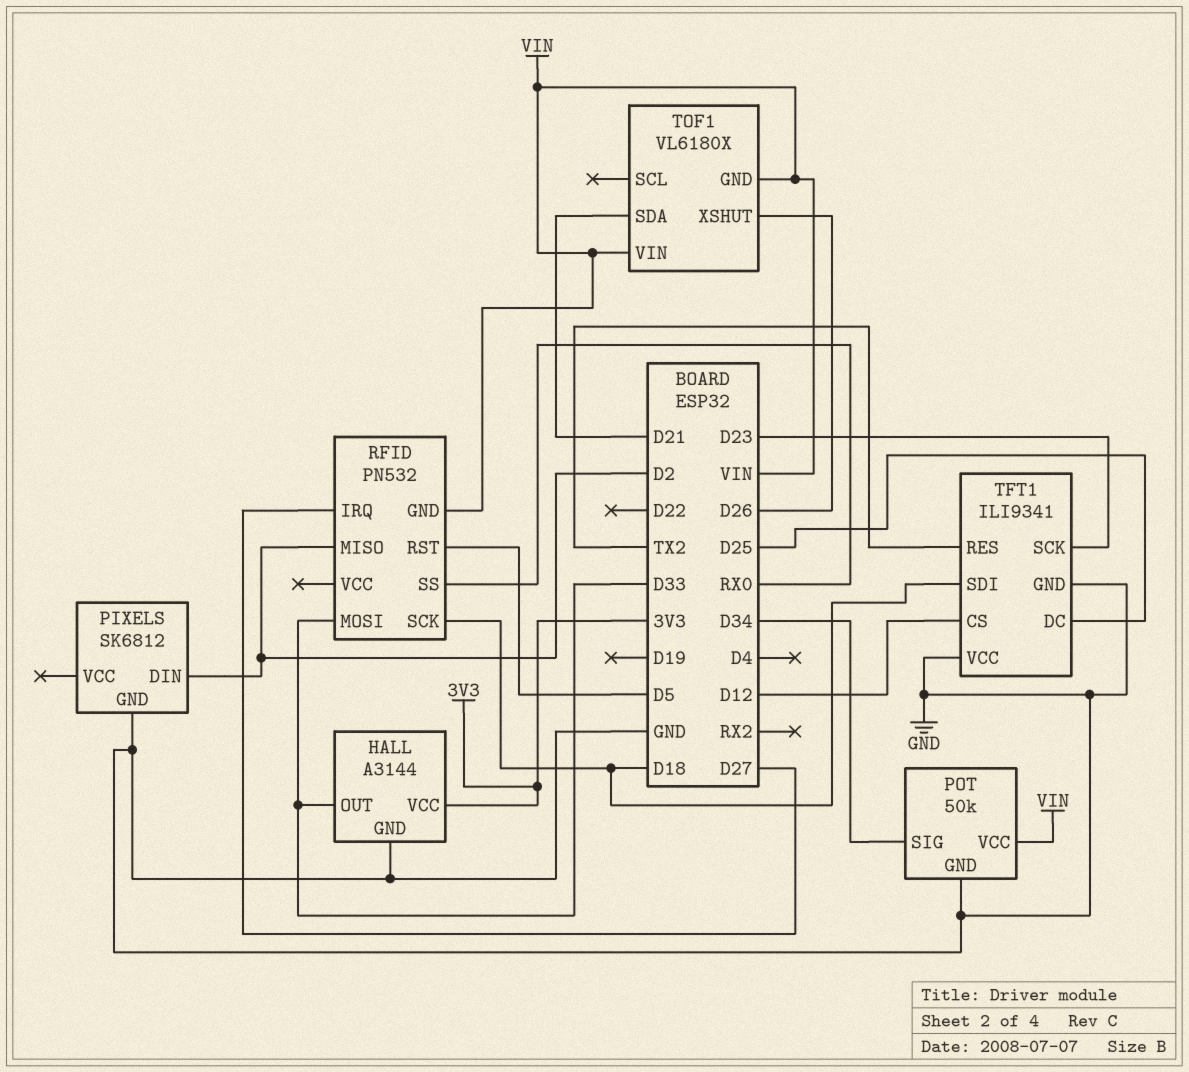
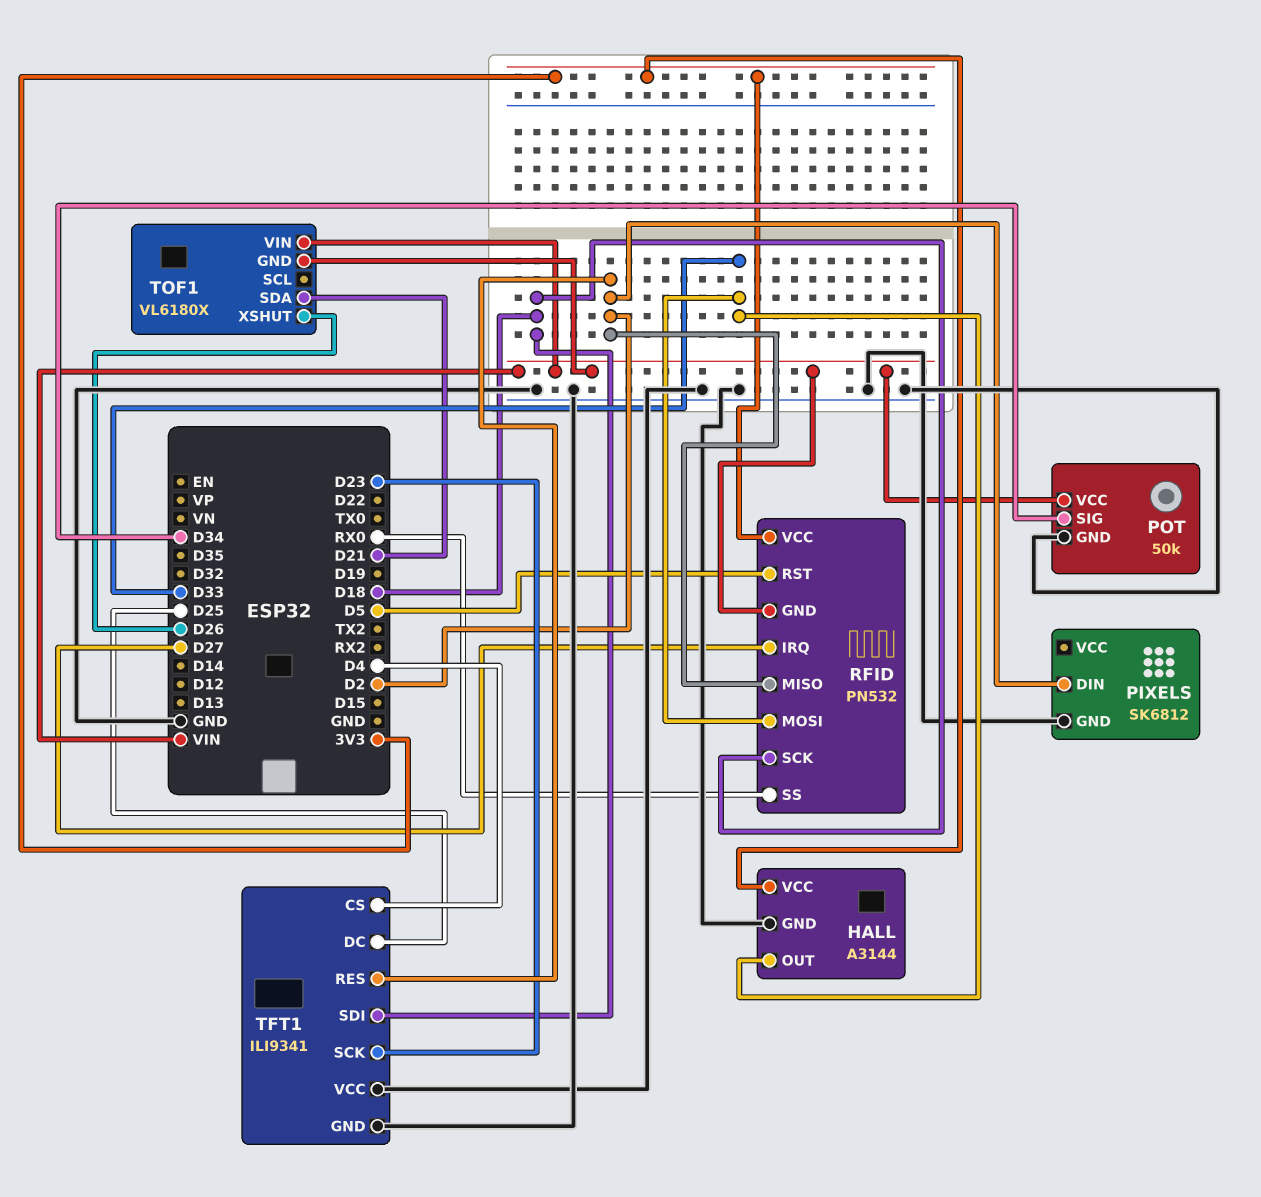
RFID pin VCC: none -> 3V3
TFT1 pin CS: D12 -> D4
TFT1 pin RES: TX2 -> D2

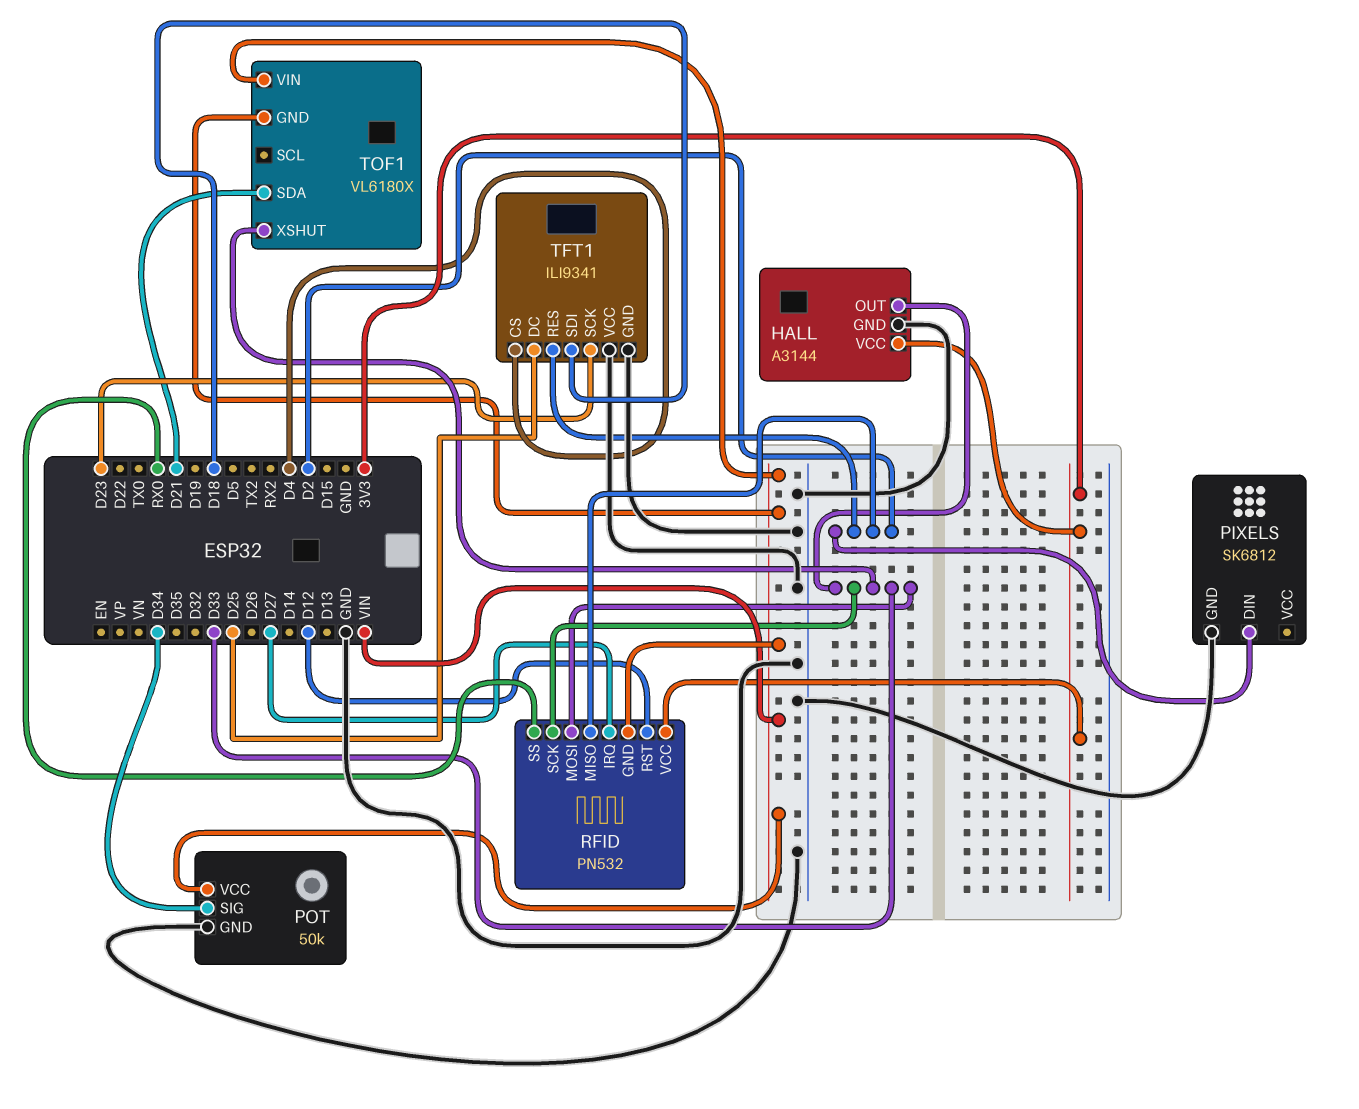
RFID pin RST: D5 -> D12
RFID pin SCK: D18 -> D33
TOF1 pin XSHUT: D26 -> D33

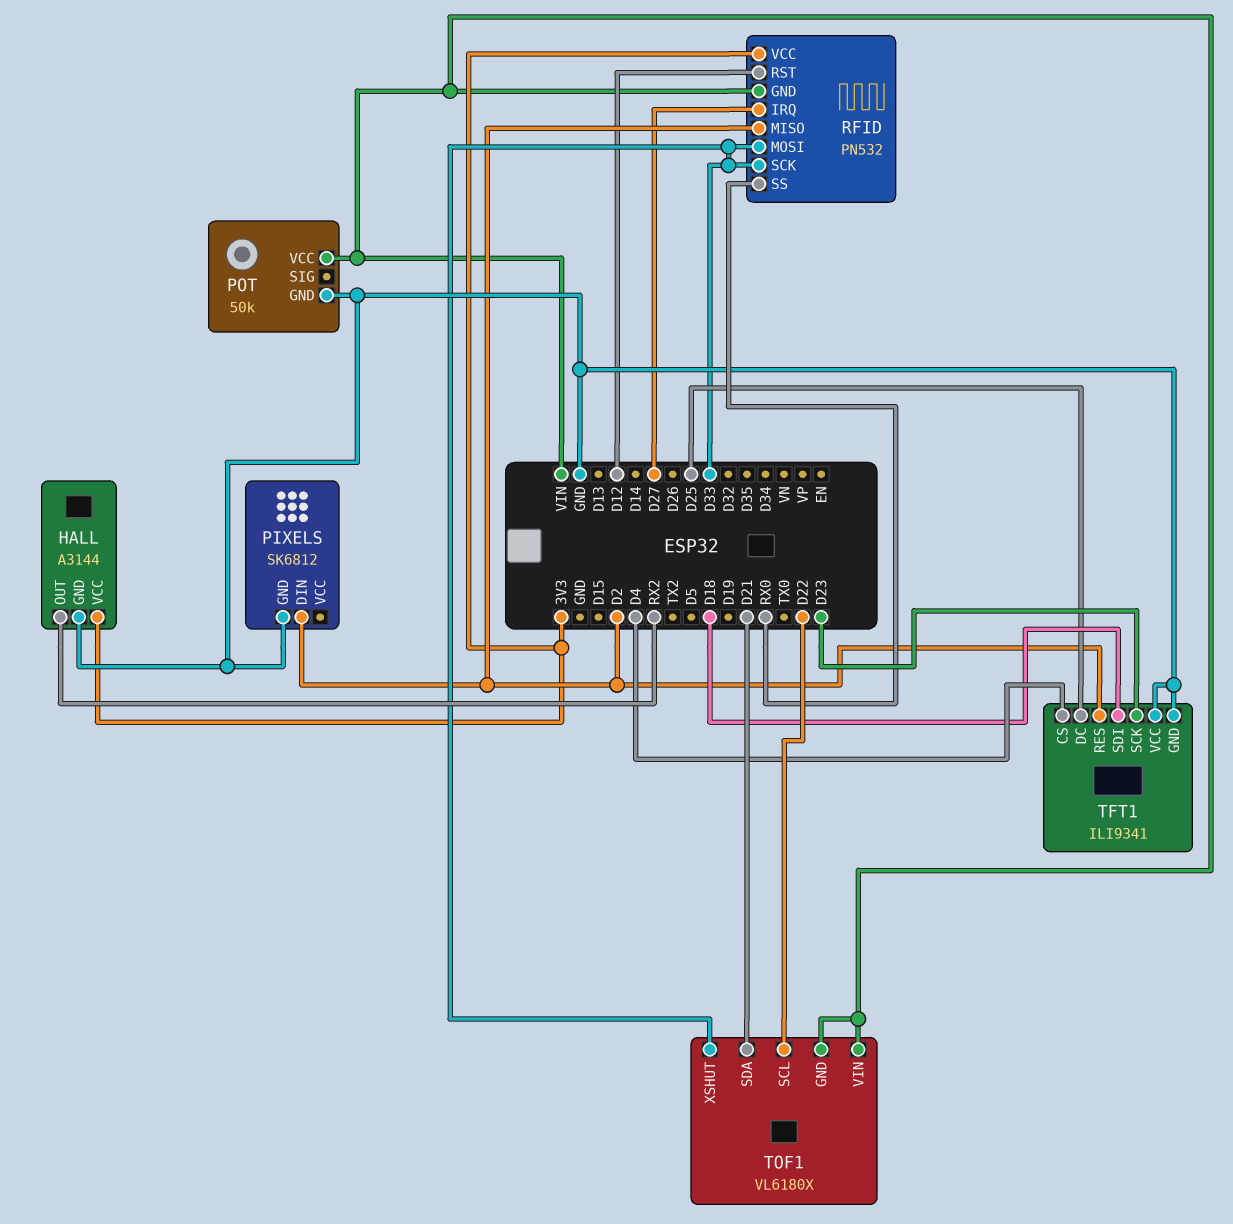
HALL pin OUT: D33 -> RX2
POT pin SIG: D34 -> none
TOF1 pin SCL: none -> D22

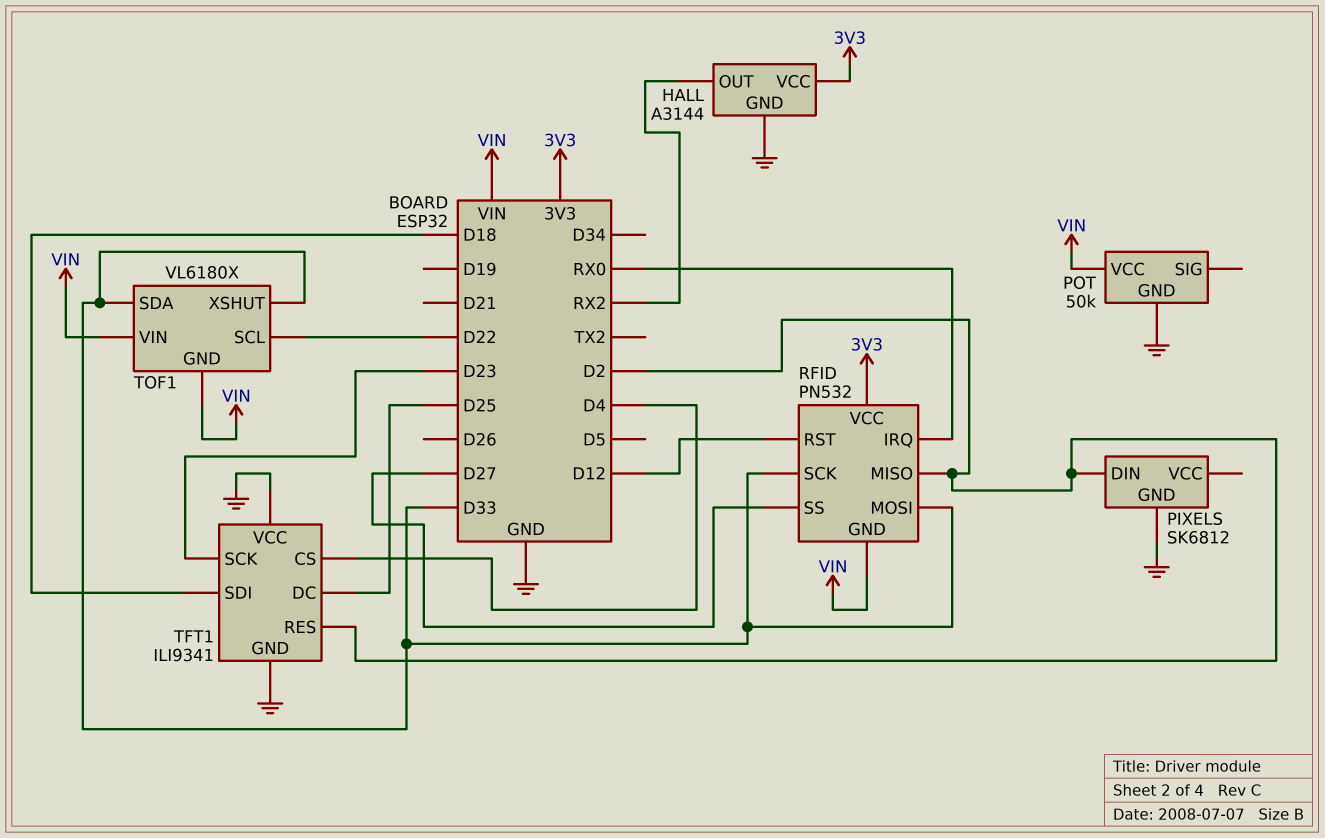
RFID pin IRQ: D27 -> RX0
RFID pin SS: RX0 -> D27
TOF1 pin SDA: D21 -> D33

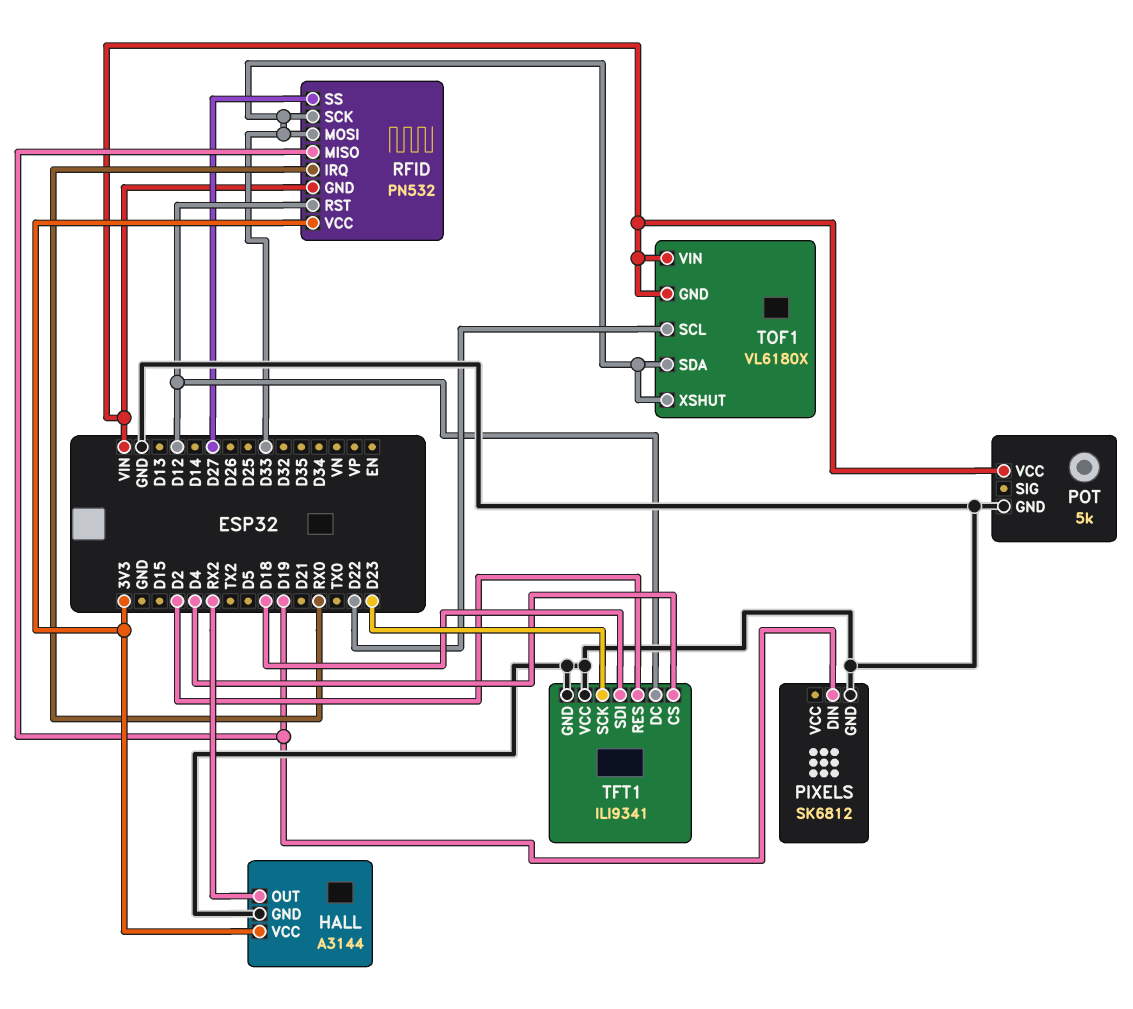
PIXELS pin DIN: D2 -> D19
POT: 50k -> 5k
RFID pin MISO: D2 -> D19
TFT1 pin DC: D25 -> D12

